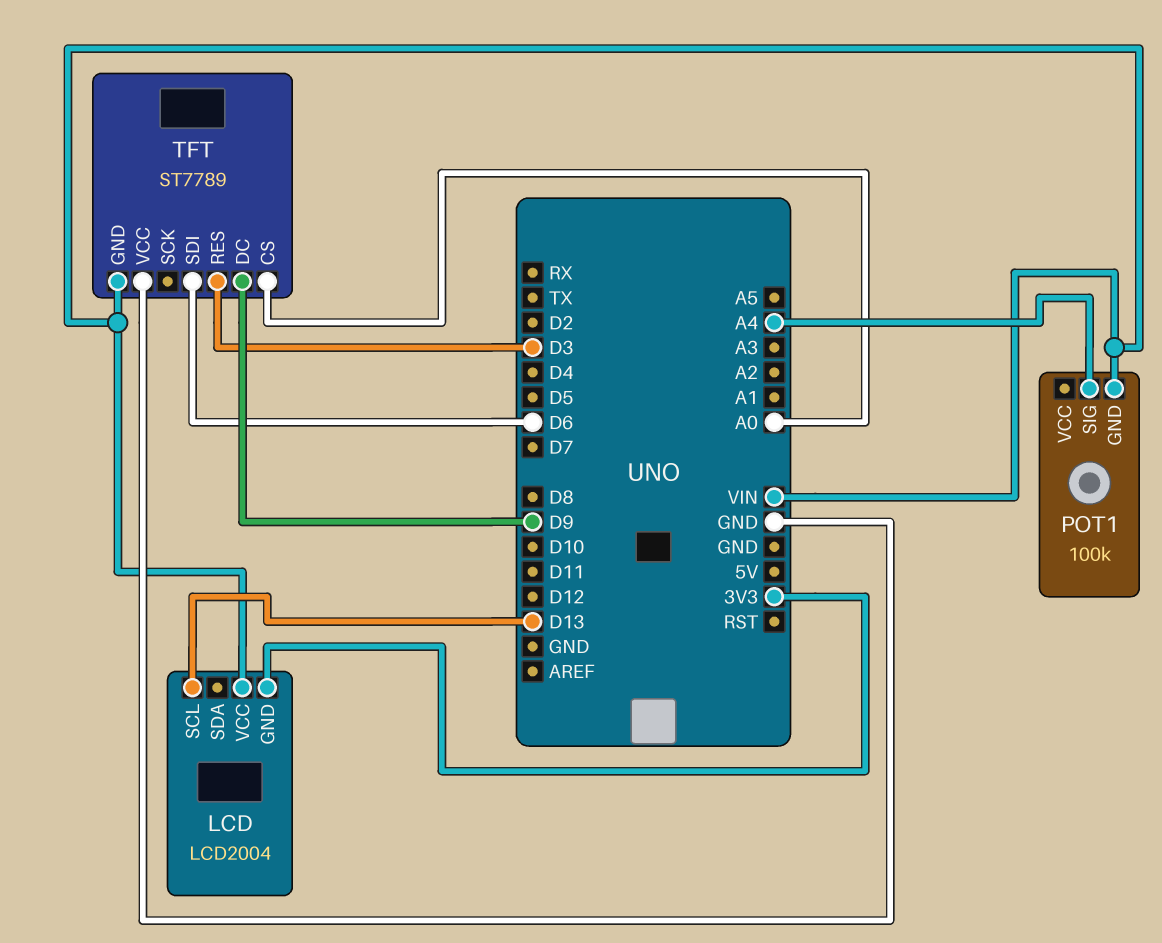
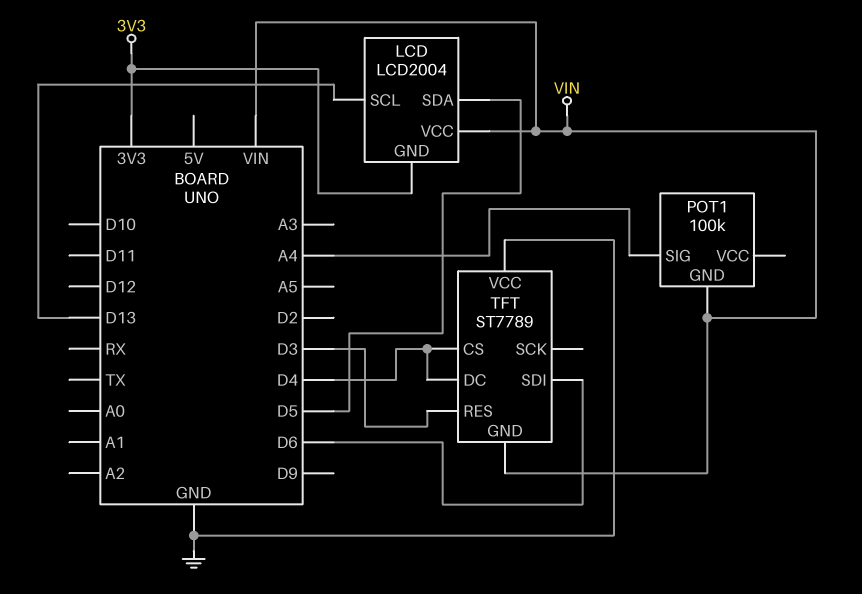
LCD pin SDA: none -> D5
TFT pin CS: A0 -> D4
TFT pin DC: D9 -> D4

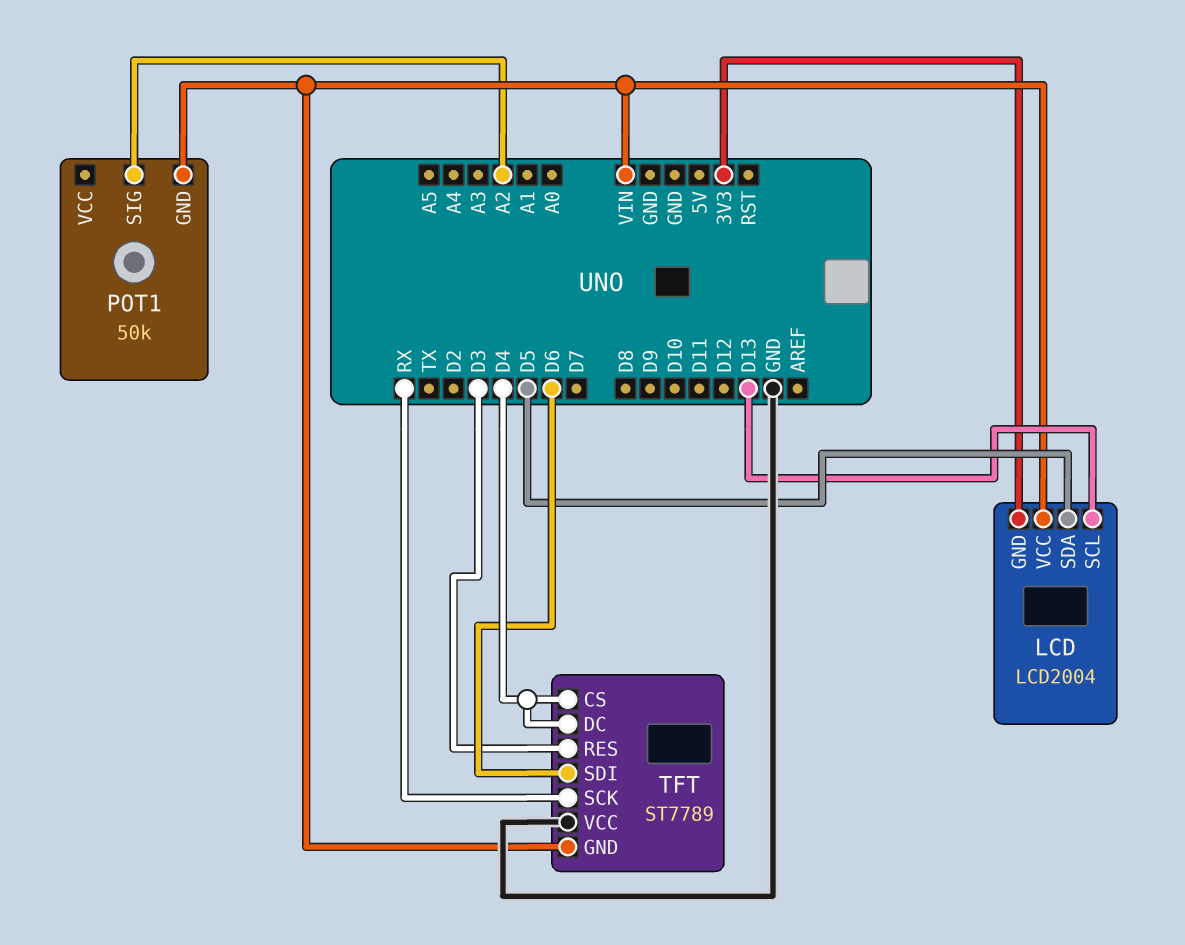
POT1: 100k -> 50k
POT1 pin SIG: A4 -> A2
TFT pin SCK: none -> RX

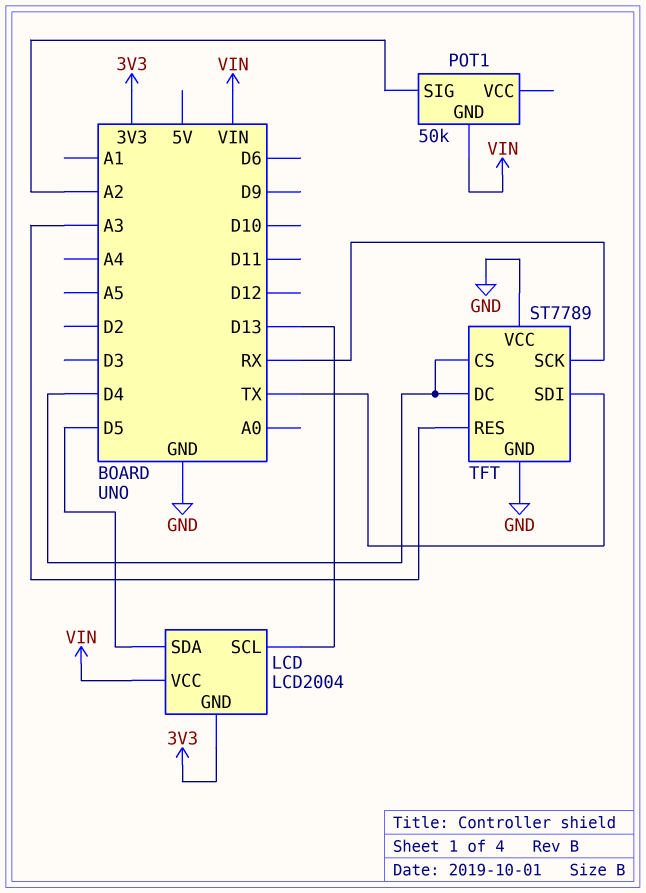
TFT pin GND: VIN -> GND
TFT pin RES: D3 -> A3
TFT pin SDI: D6 -> TX

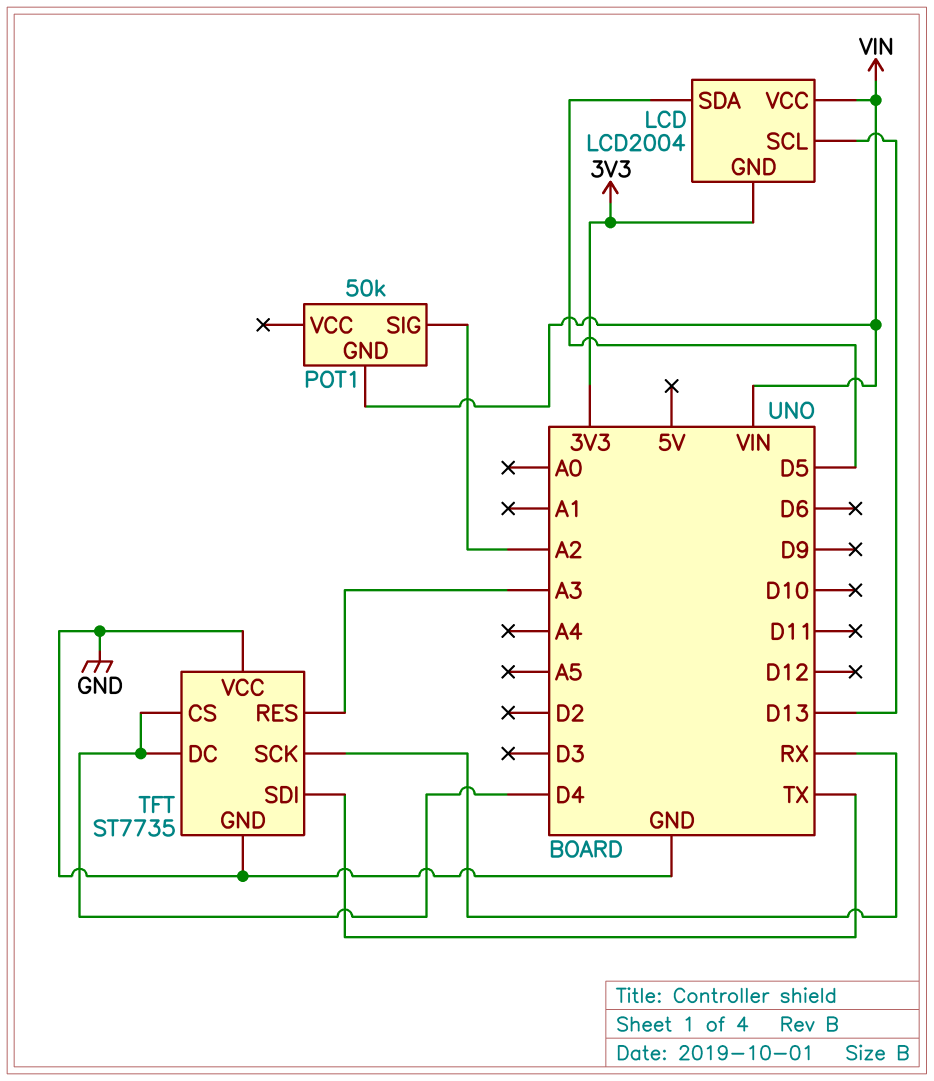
TFT: ST7789 -> ST7735

